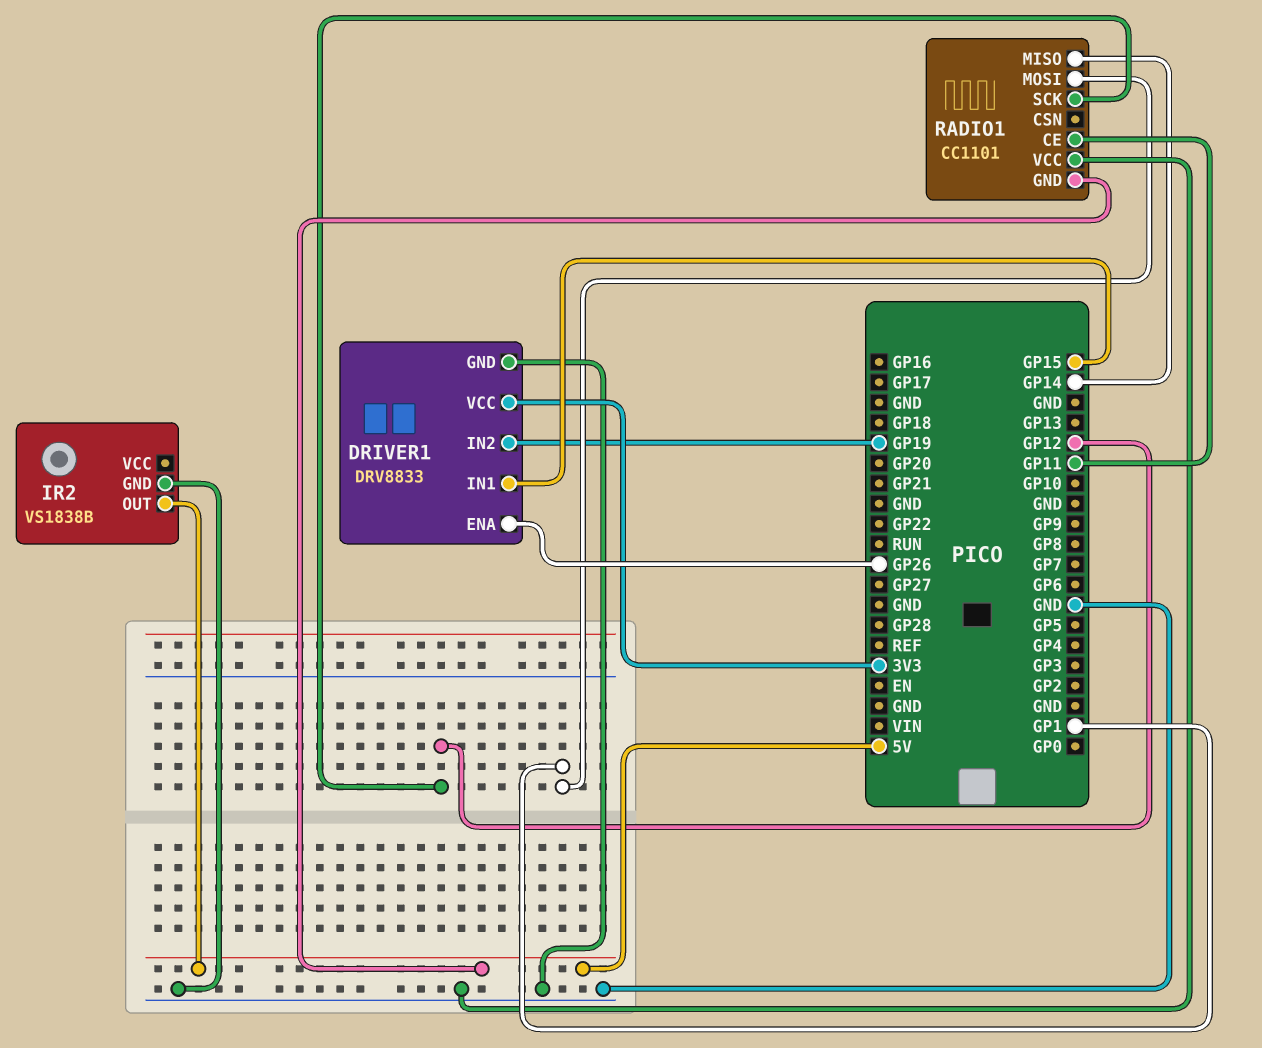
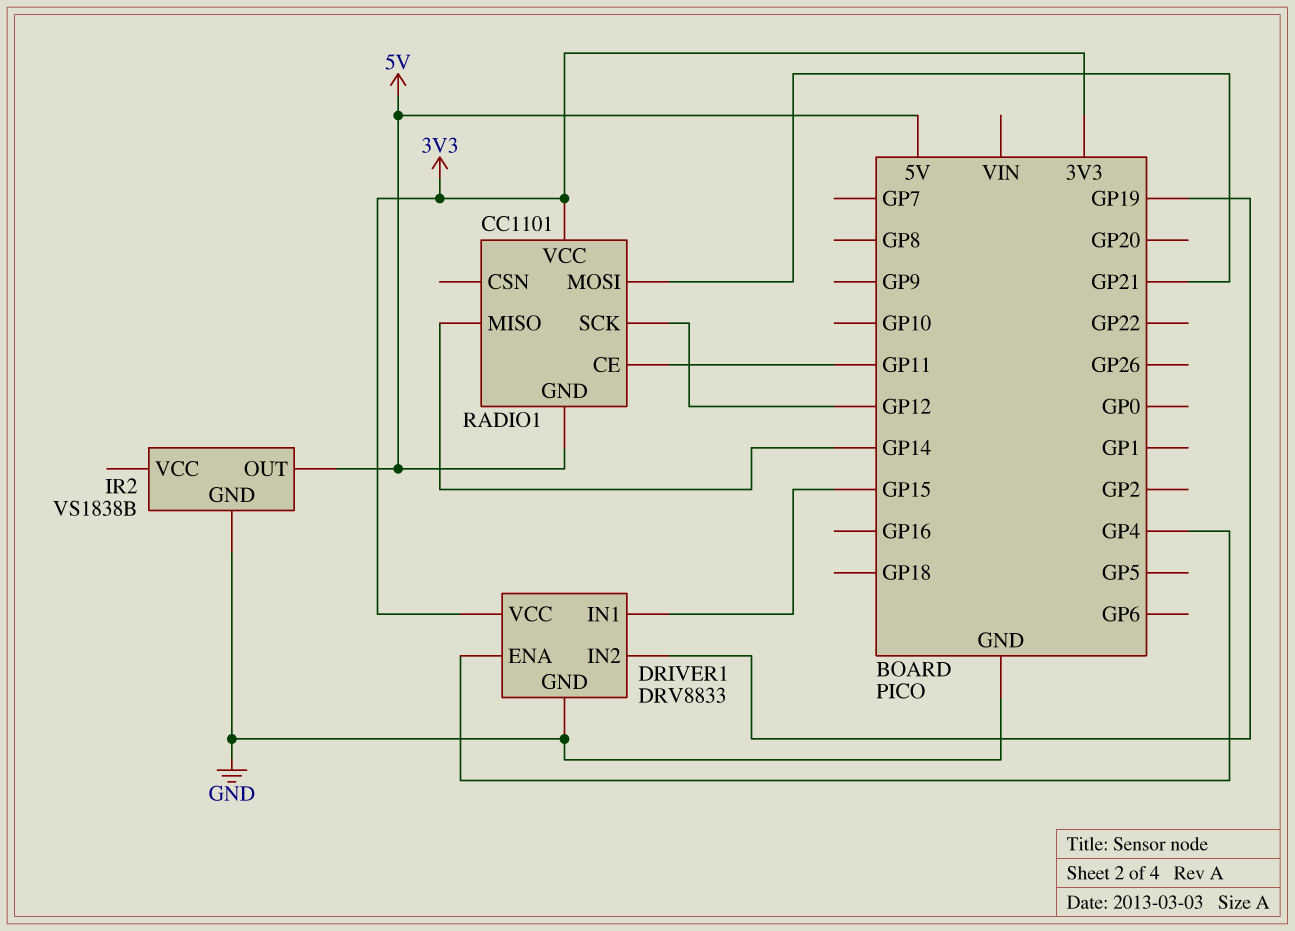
DRIVER1 pin ENA: GP26 -> GP4
RADIO1 pin MOSI: GP1 -> GP21
RADIO1 pin VCC: GND -> 3V3

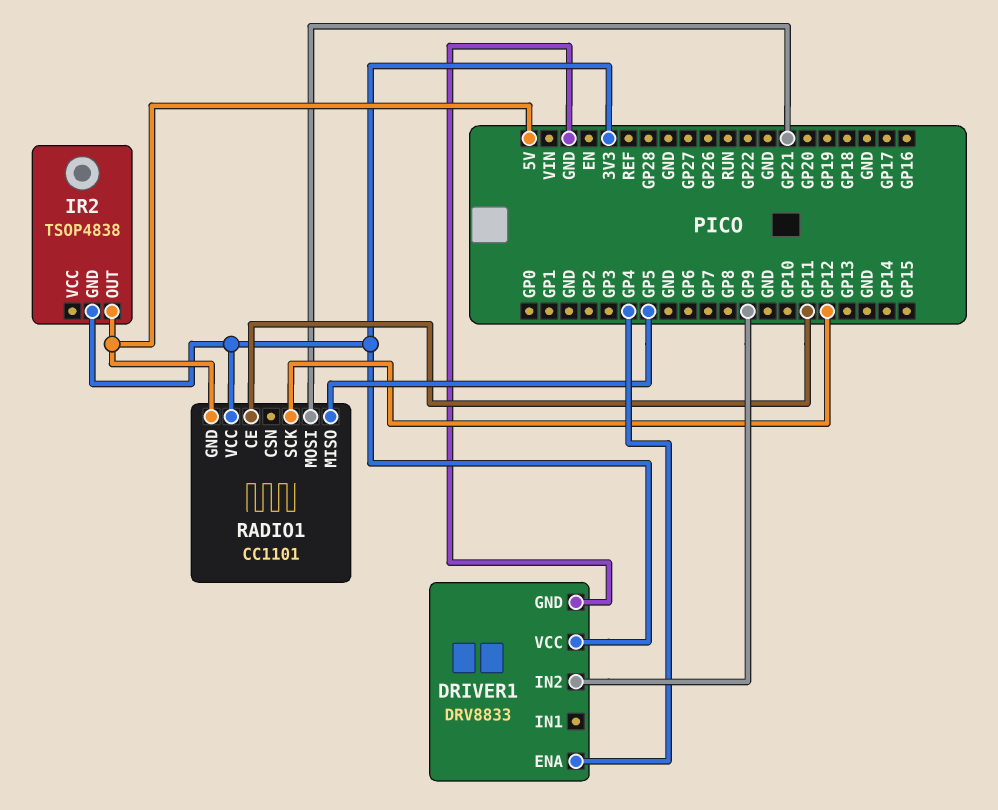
DRIVER1 pin IN1: GP15 -> none
DRIVER1 pin IN2: GP19 -> GP9
IR2: VS1838B -> TSOP4838
IR2 pin GND: GND -> 3V3
RADIO1 pin MISO: GP14 -> GP5

